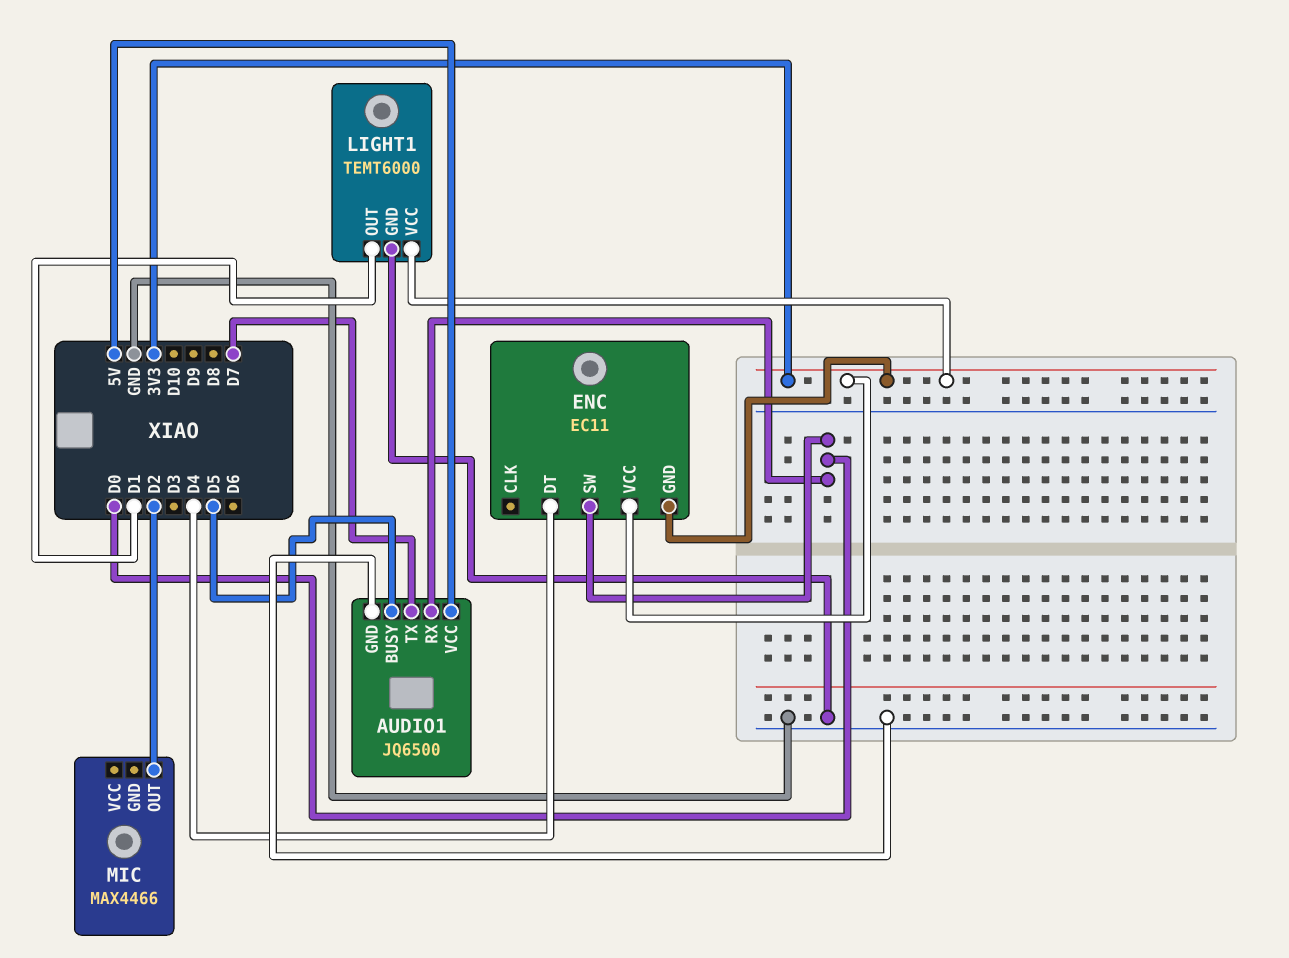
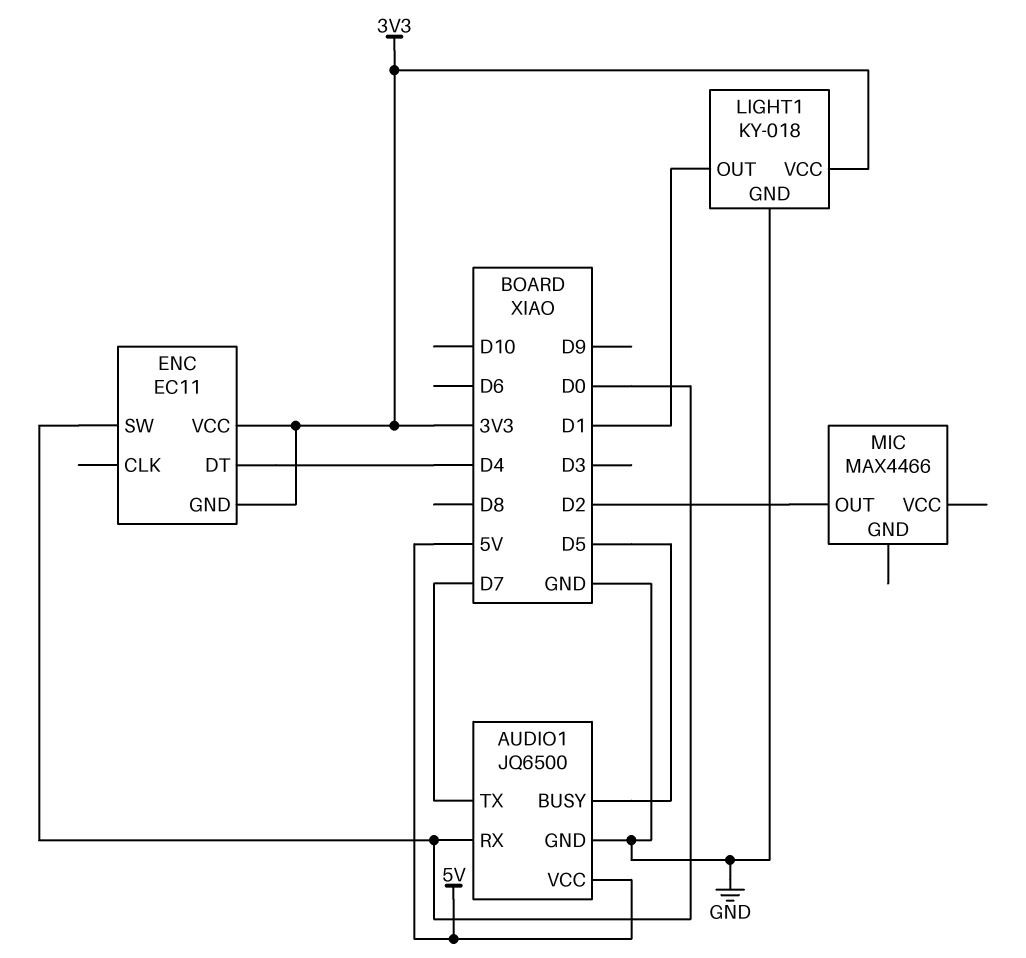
LIGHT1: TEMT6000 -> KY-018

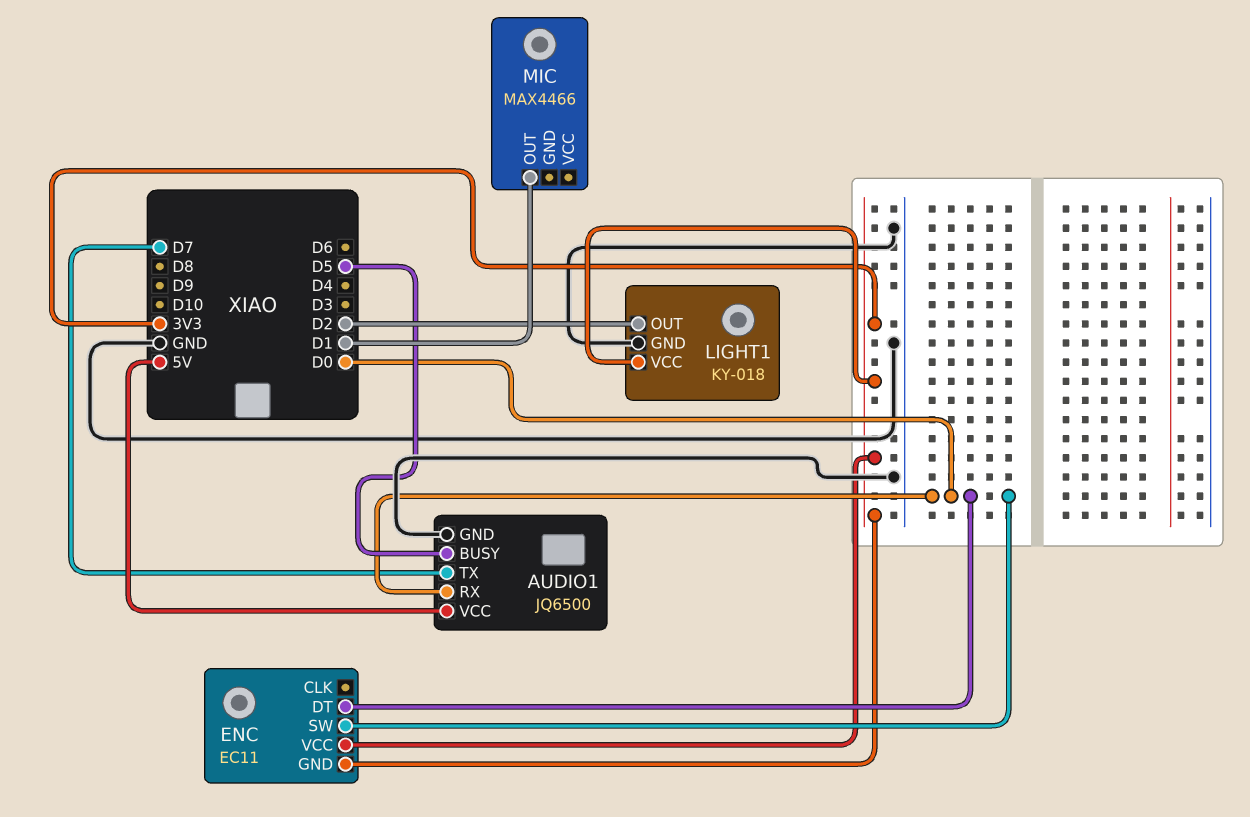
ENC pin DT: D4 -> D0
LIGHT1 pin OUT: D1 -> D2
MIC pin OUT: D2 -> D1

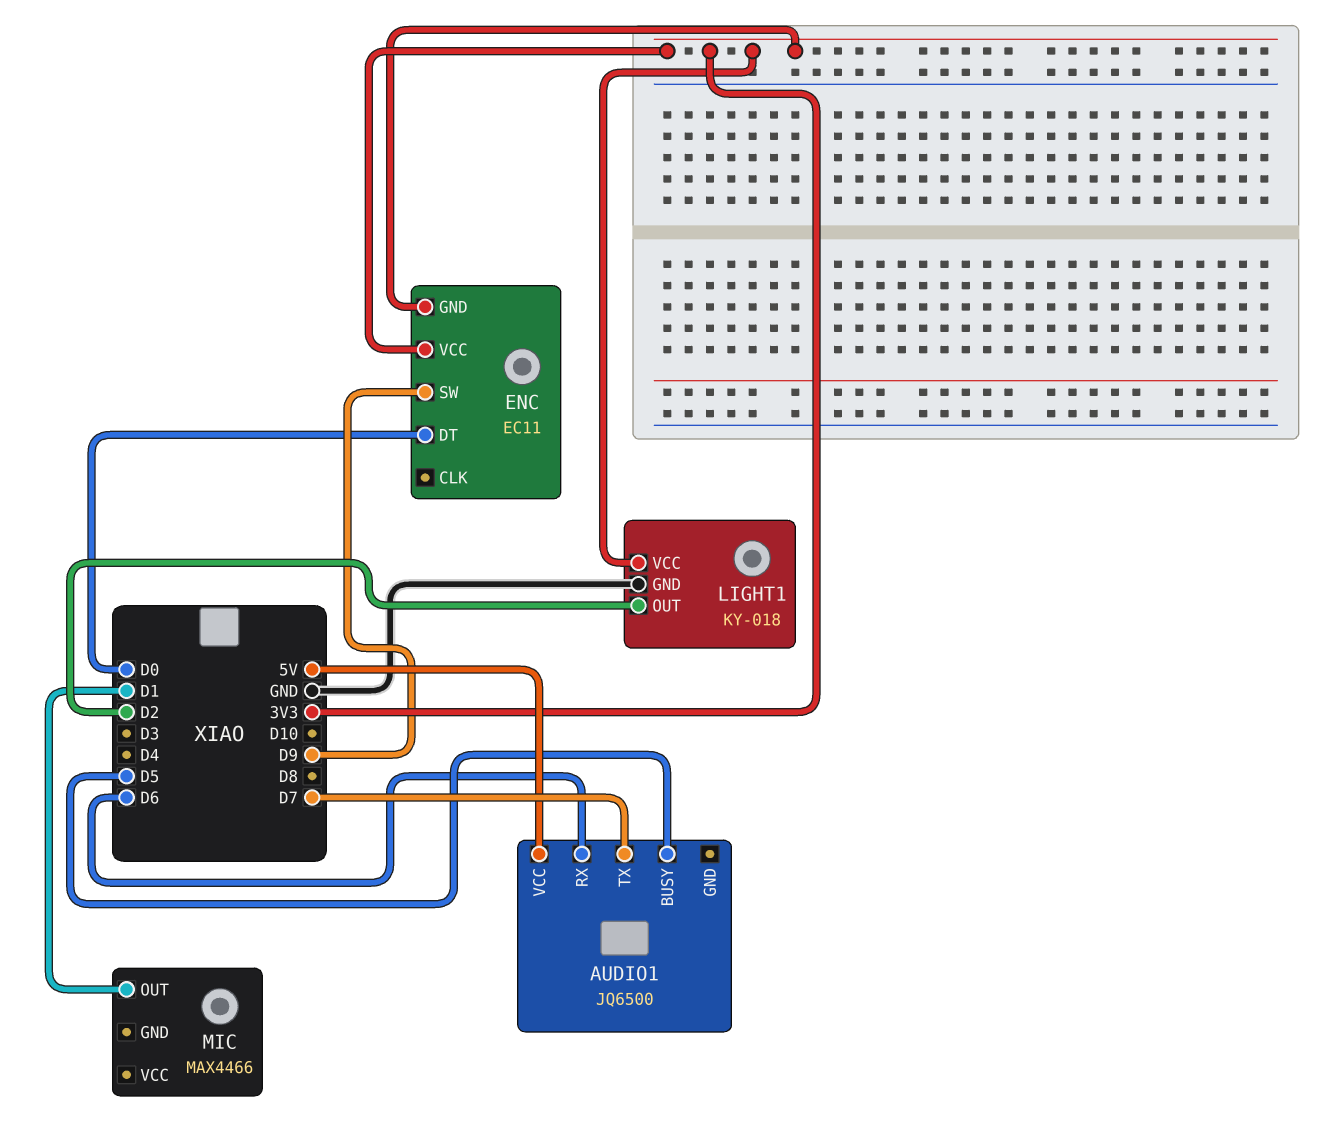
AUDIO1 pin GND: GND -> none
AUDIO1 pin RX: D0 -> D6
ENC pin SW: D0 -> D9

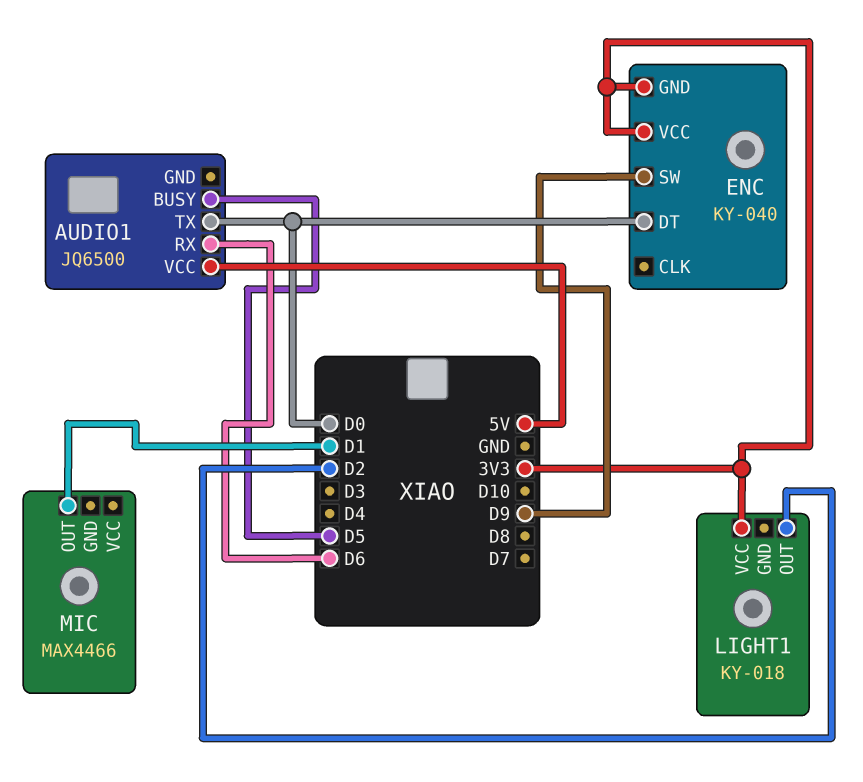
AUDIO1 pin TX: D7 -> D0
ENC: EC11 -> KY-040
LIGHT1 pin GND: GND -> none

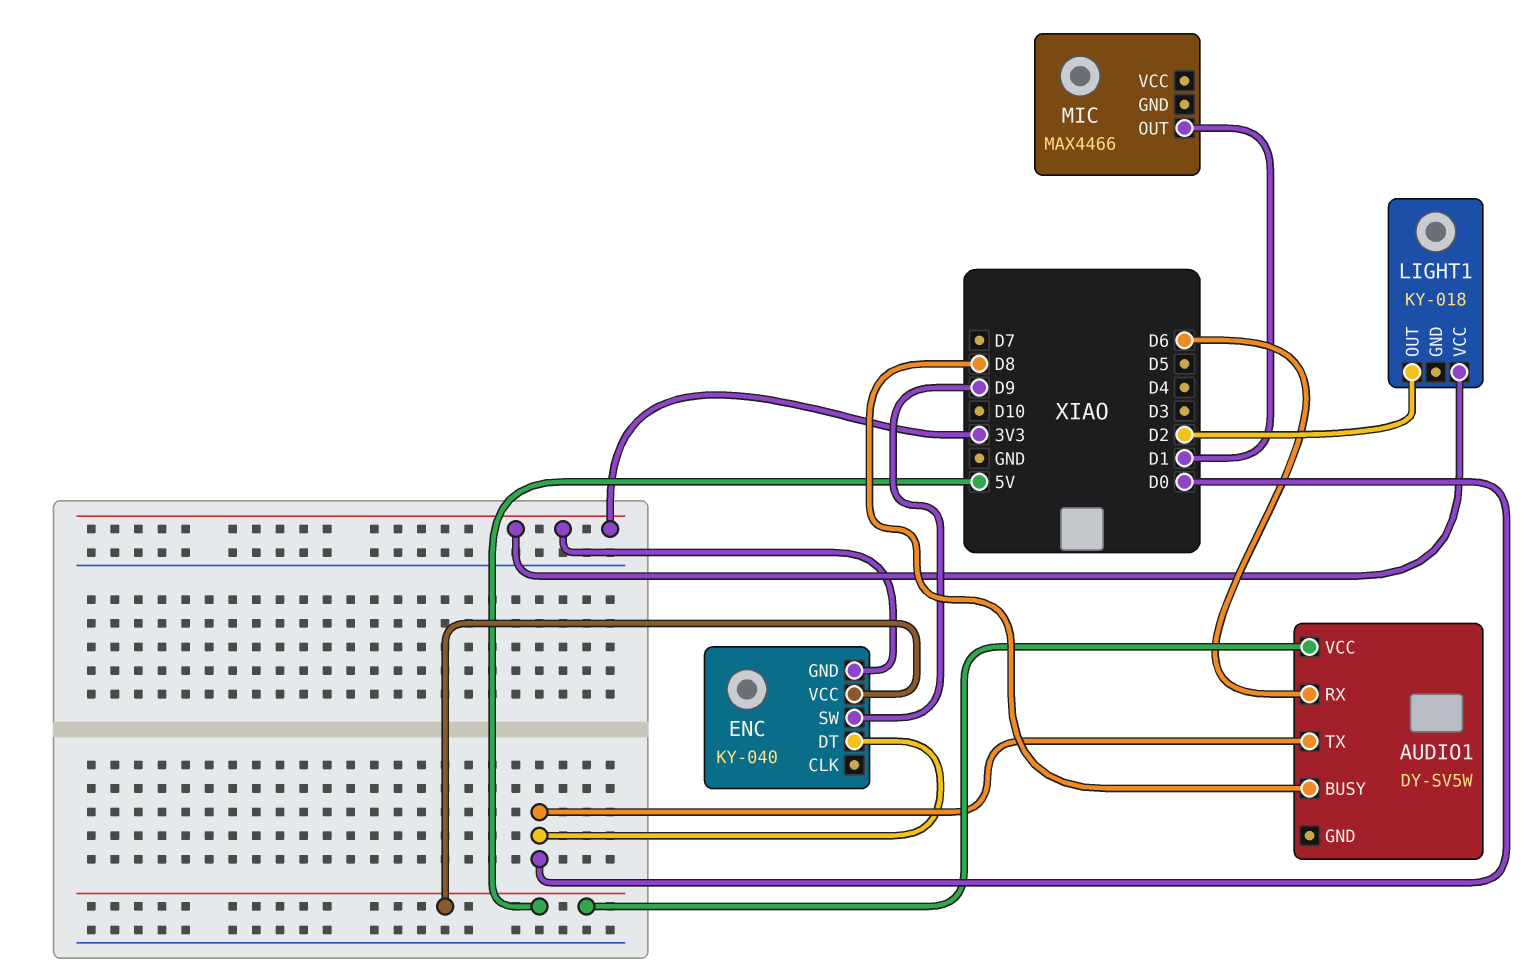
AUDIO1: JQ6500 -> DY-SV5W
AUDIO1 pin BUSY: D5 -> D8
ENC pin VCC: 3V3 -> 5V

